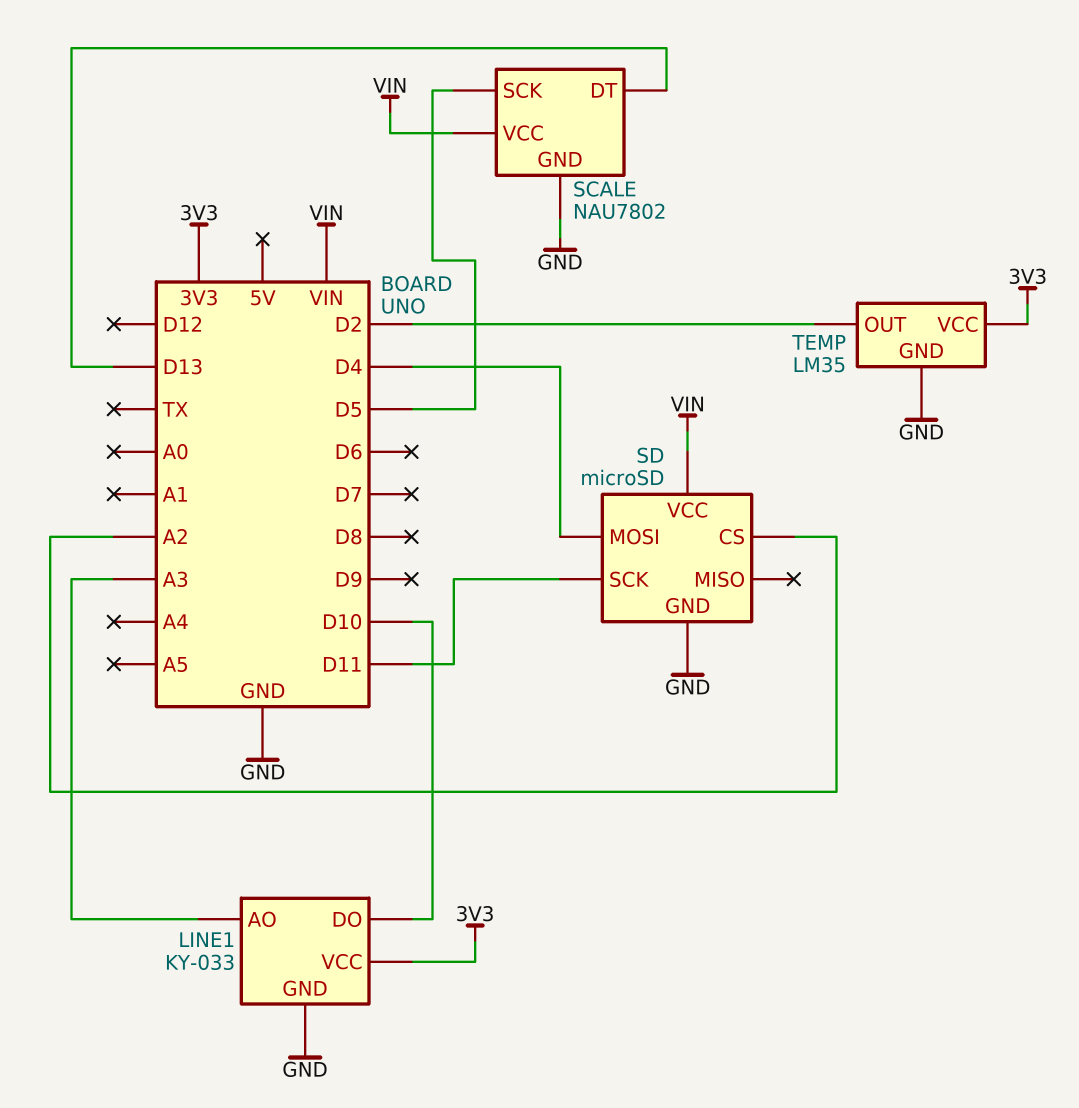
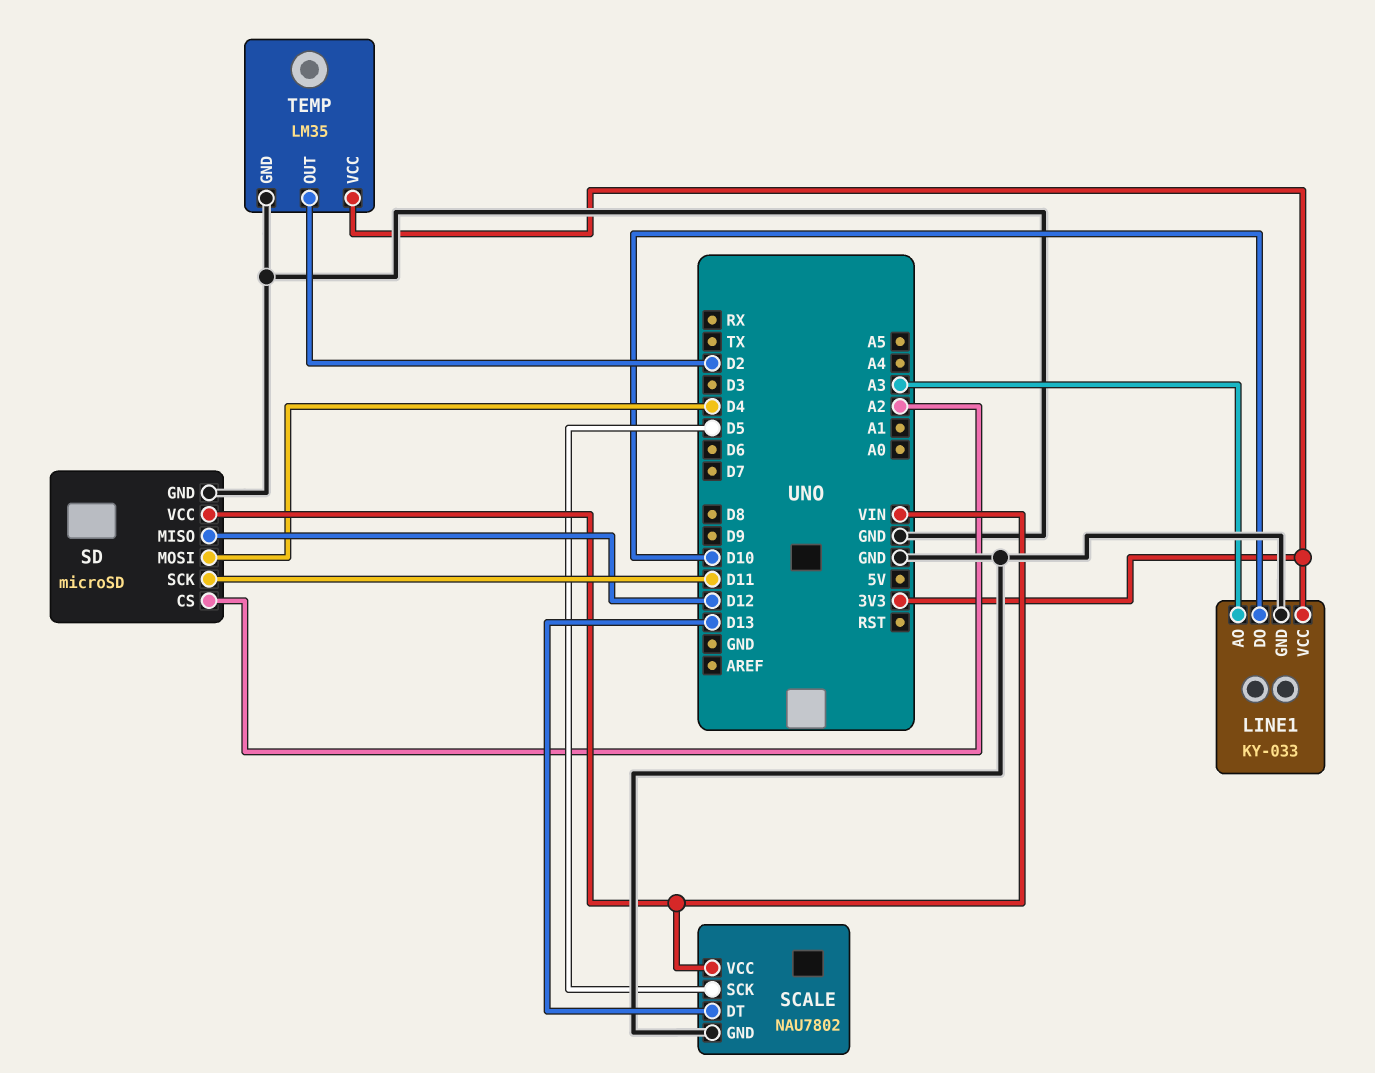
SD pin MISO: none -> D12

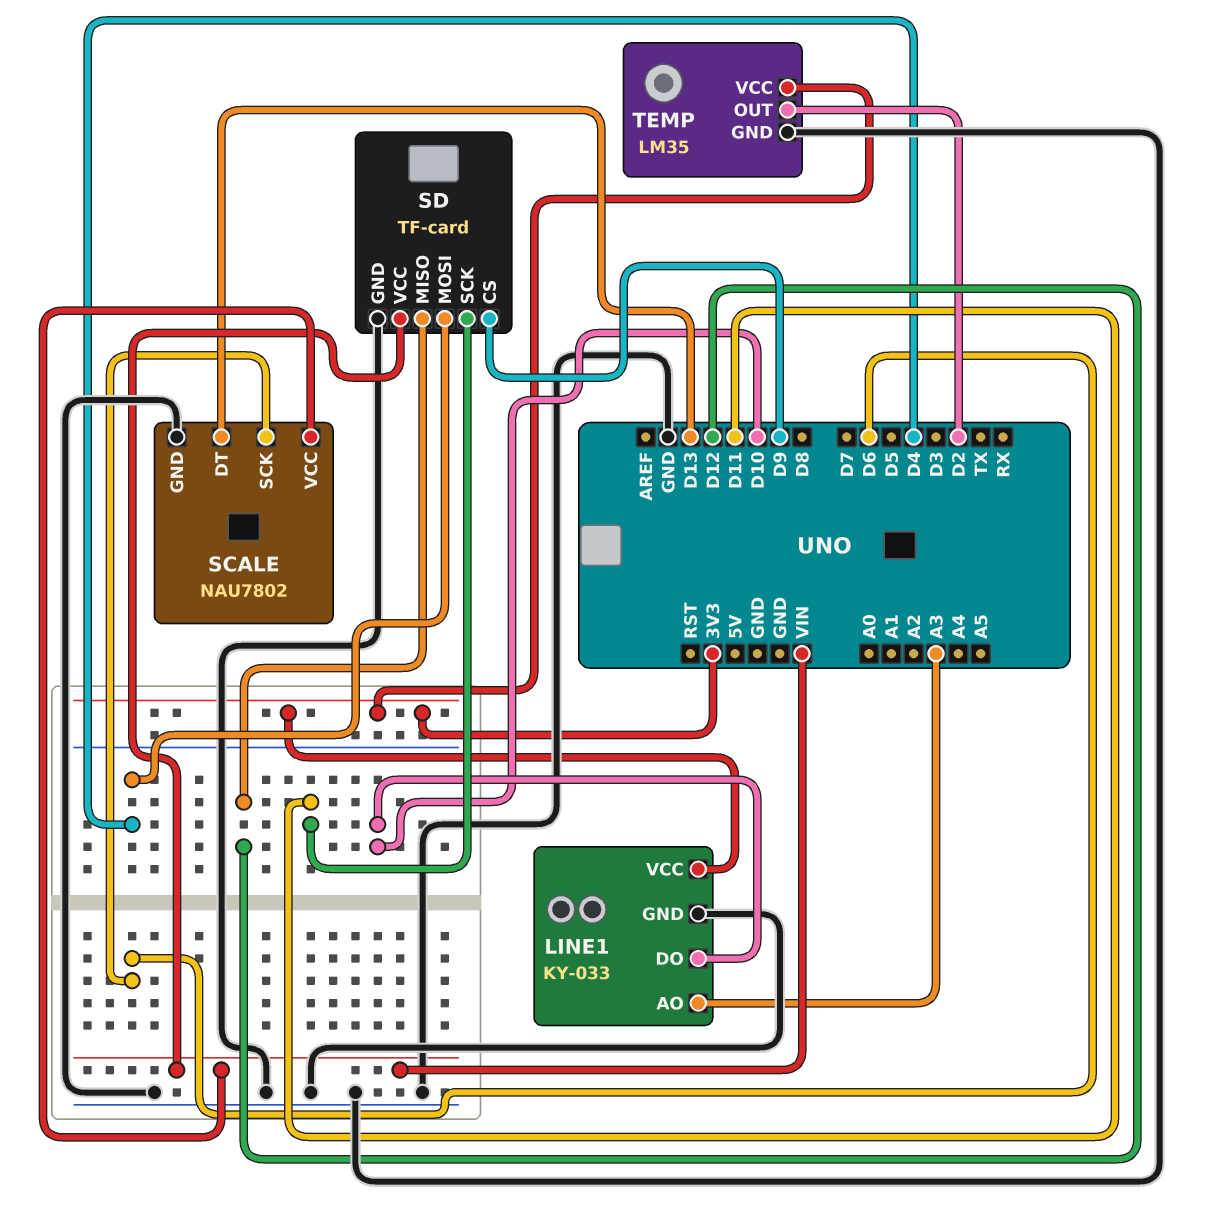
SCALE pin SCK: D5 -> D6
SD: microSD -> TF-card
SD pin CS: A2 -> D9

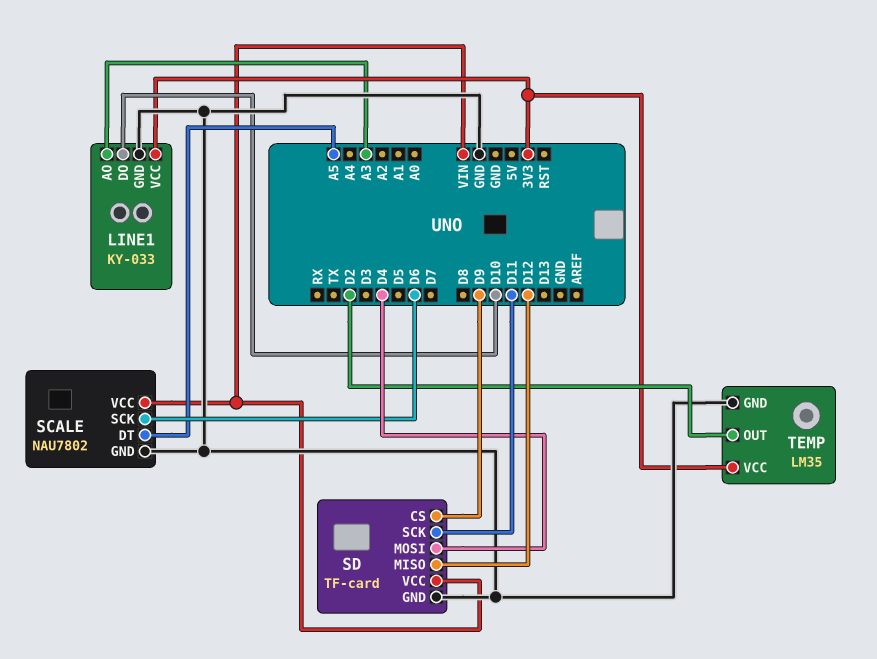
SCALE pin DT: D13 -> A5

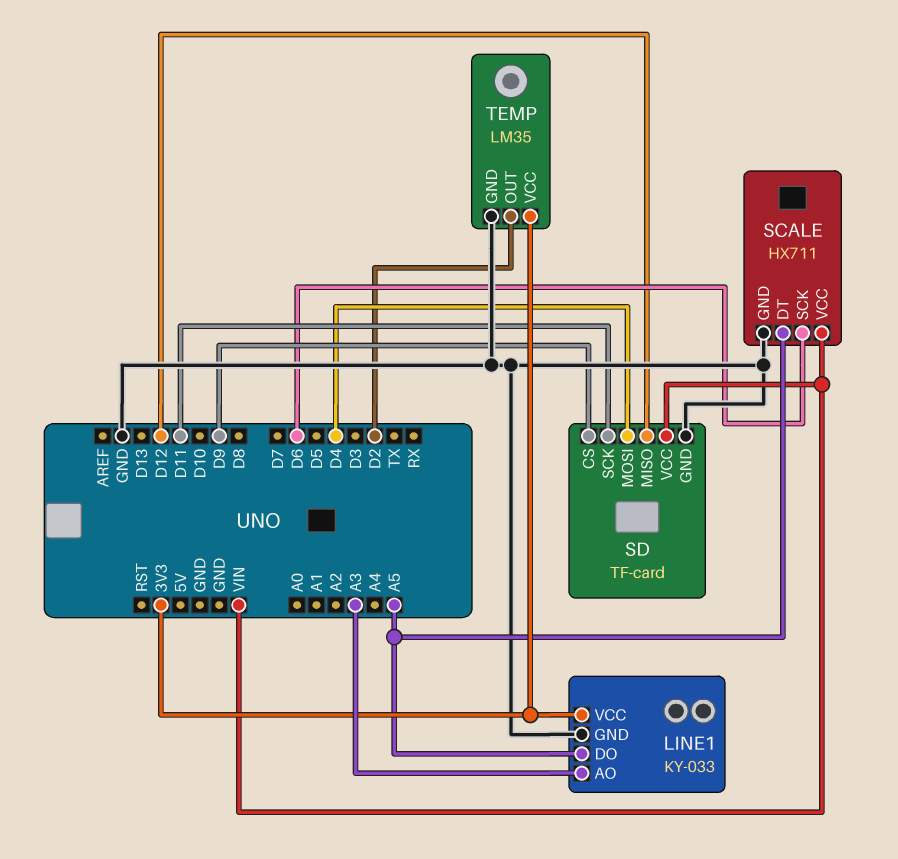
LINE1 pin DO: D10 -> A5
SCALE: NAU7802 -> HX711

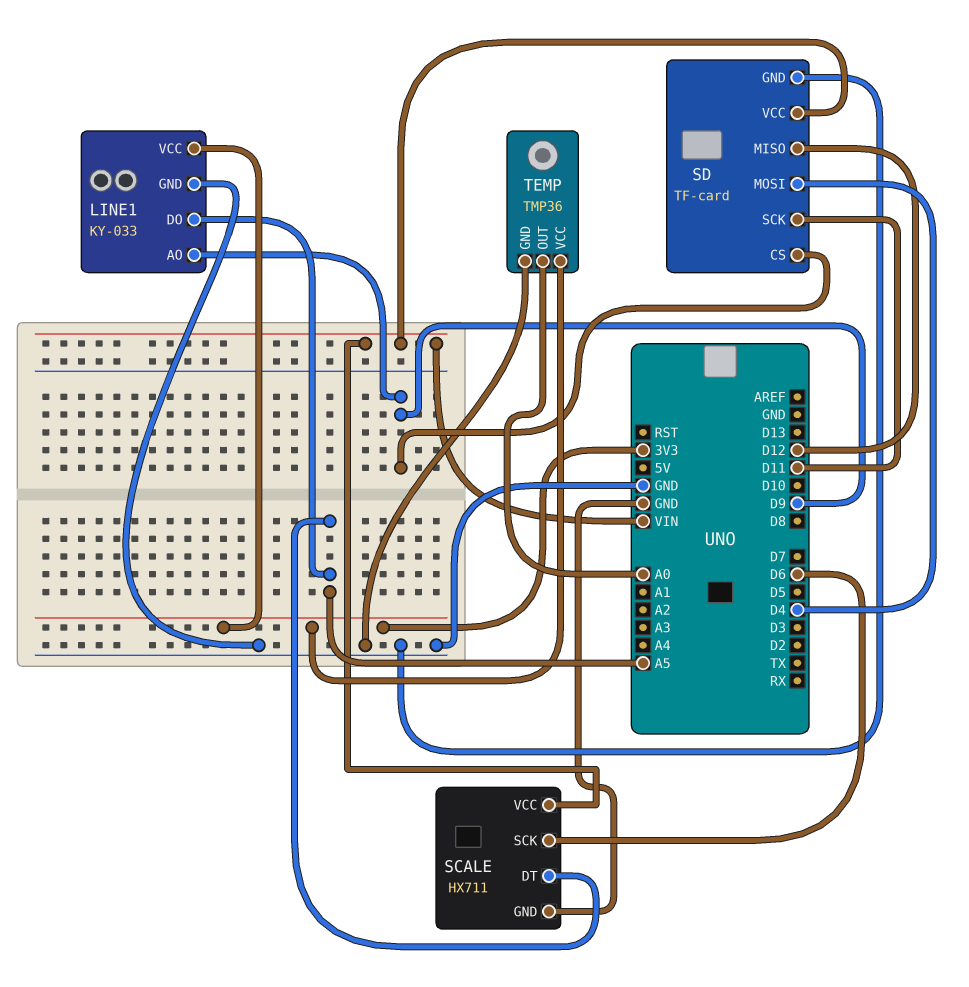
LINE1 pin AO: A3 -> D9
TEMP: LM35 -> TMP36
TEMP pin OUT: D2 -> A0

